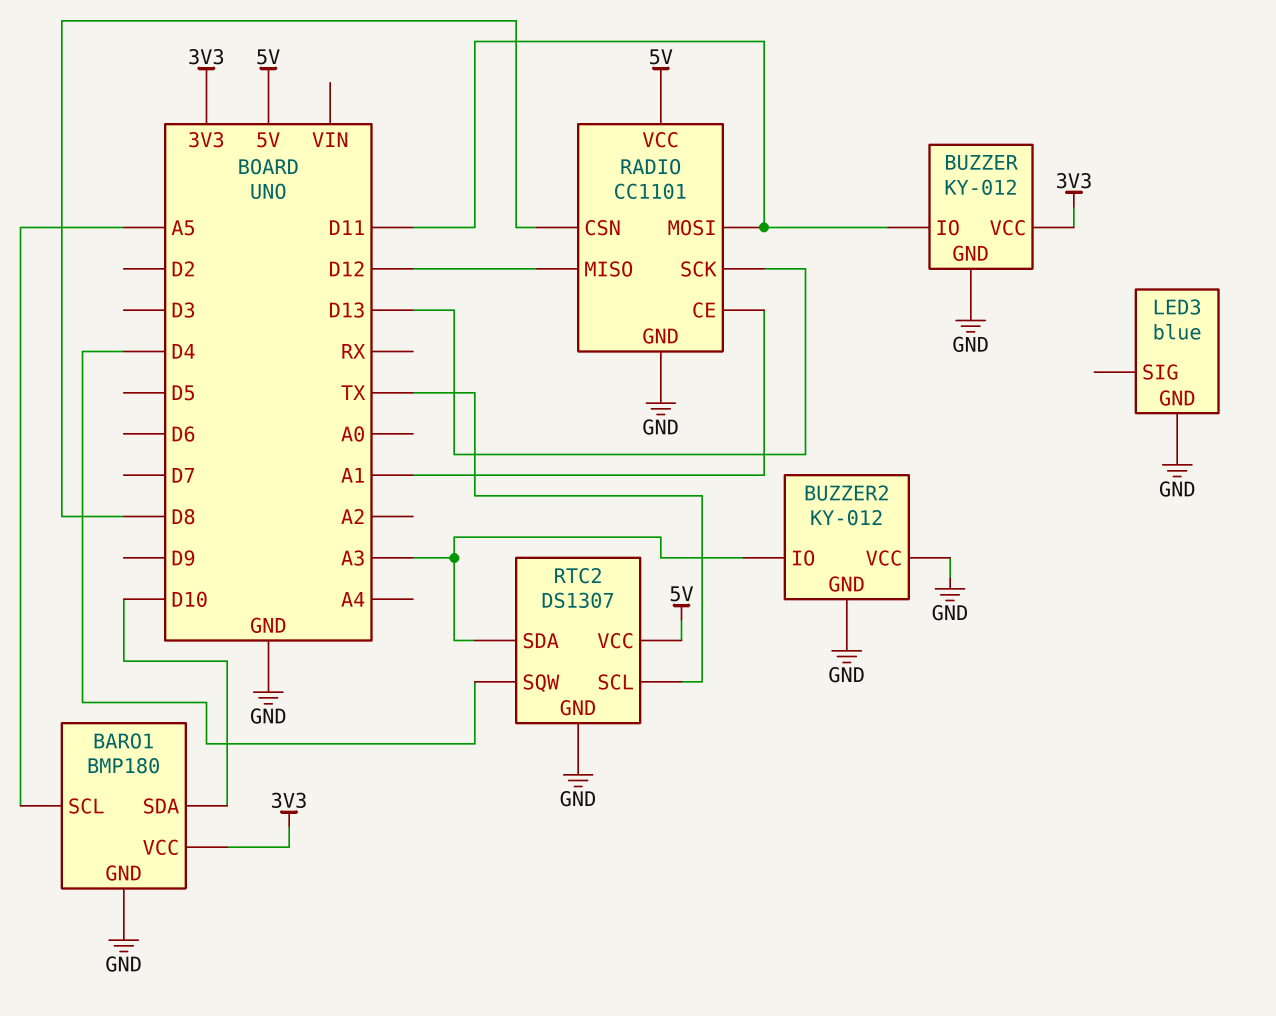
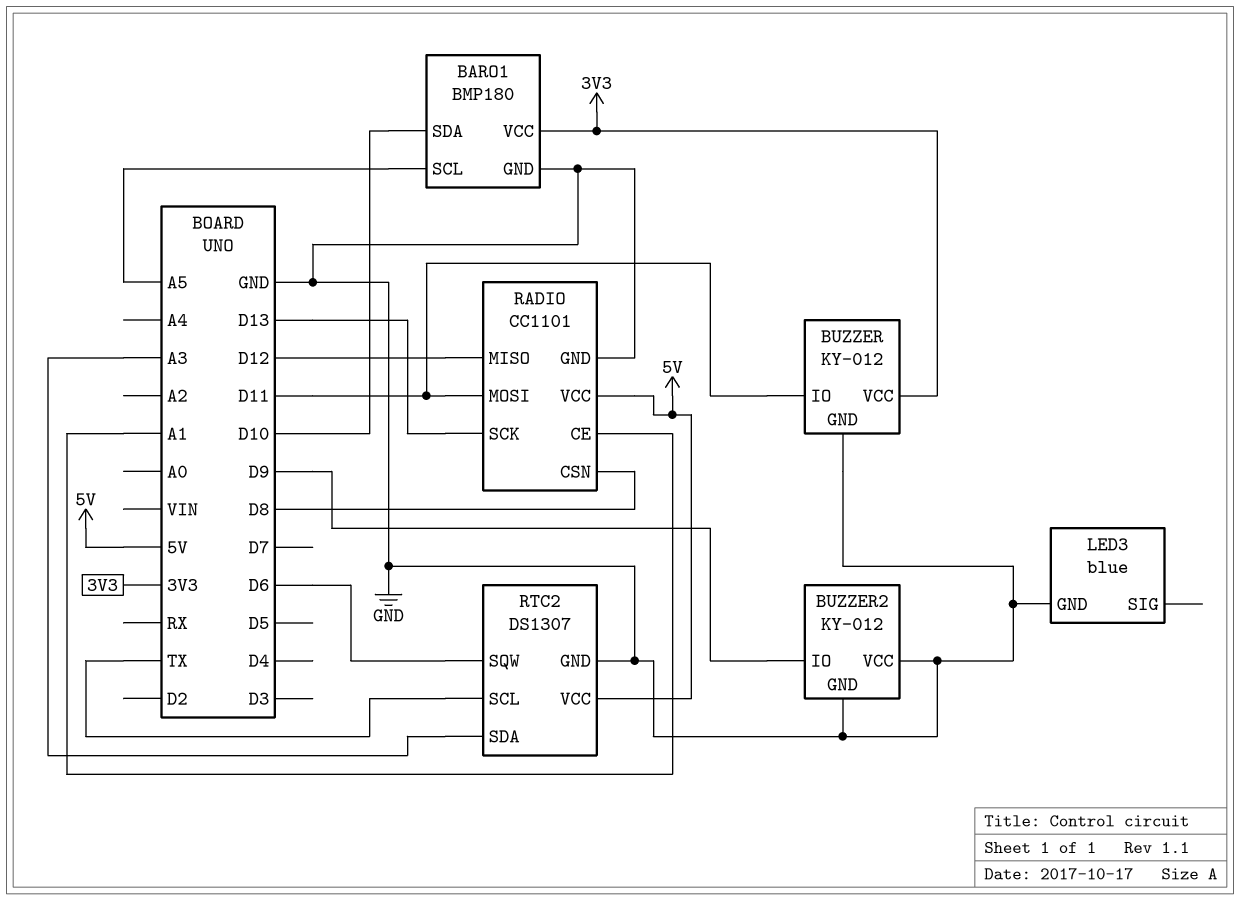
BUZZER2 pin IO: A3 -> D9
RTC2 pin SQW: D4 -> D6

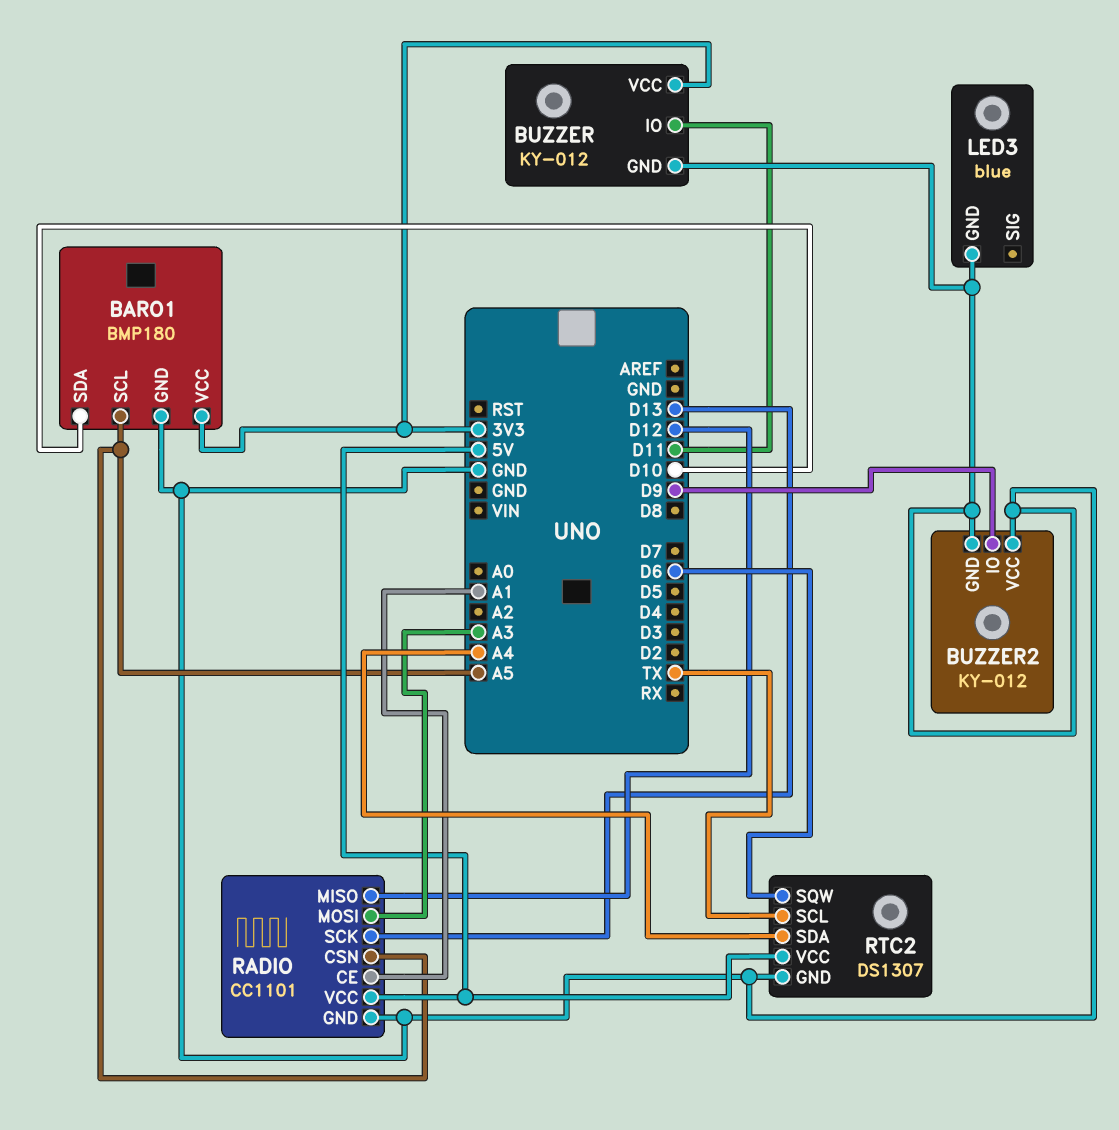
RADIO pin CSN: D8 -> A5
RADIO pin MOSI: D11 -> A3
RTC2 pin SDA: A3 -> A4

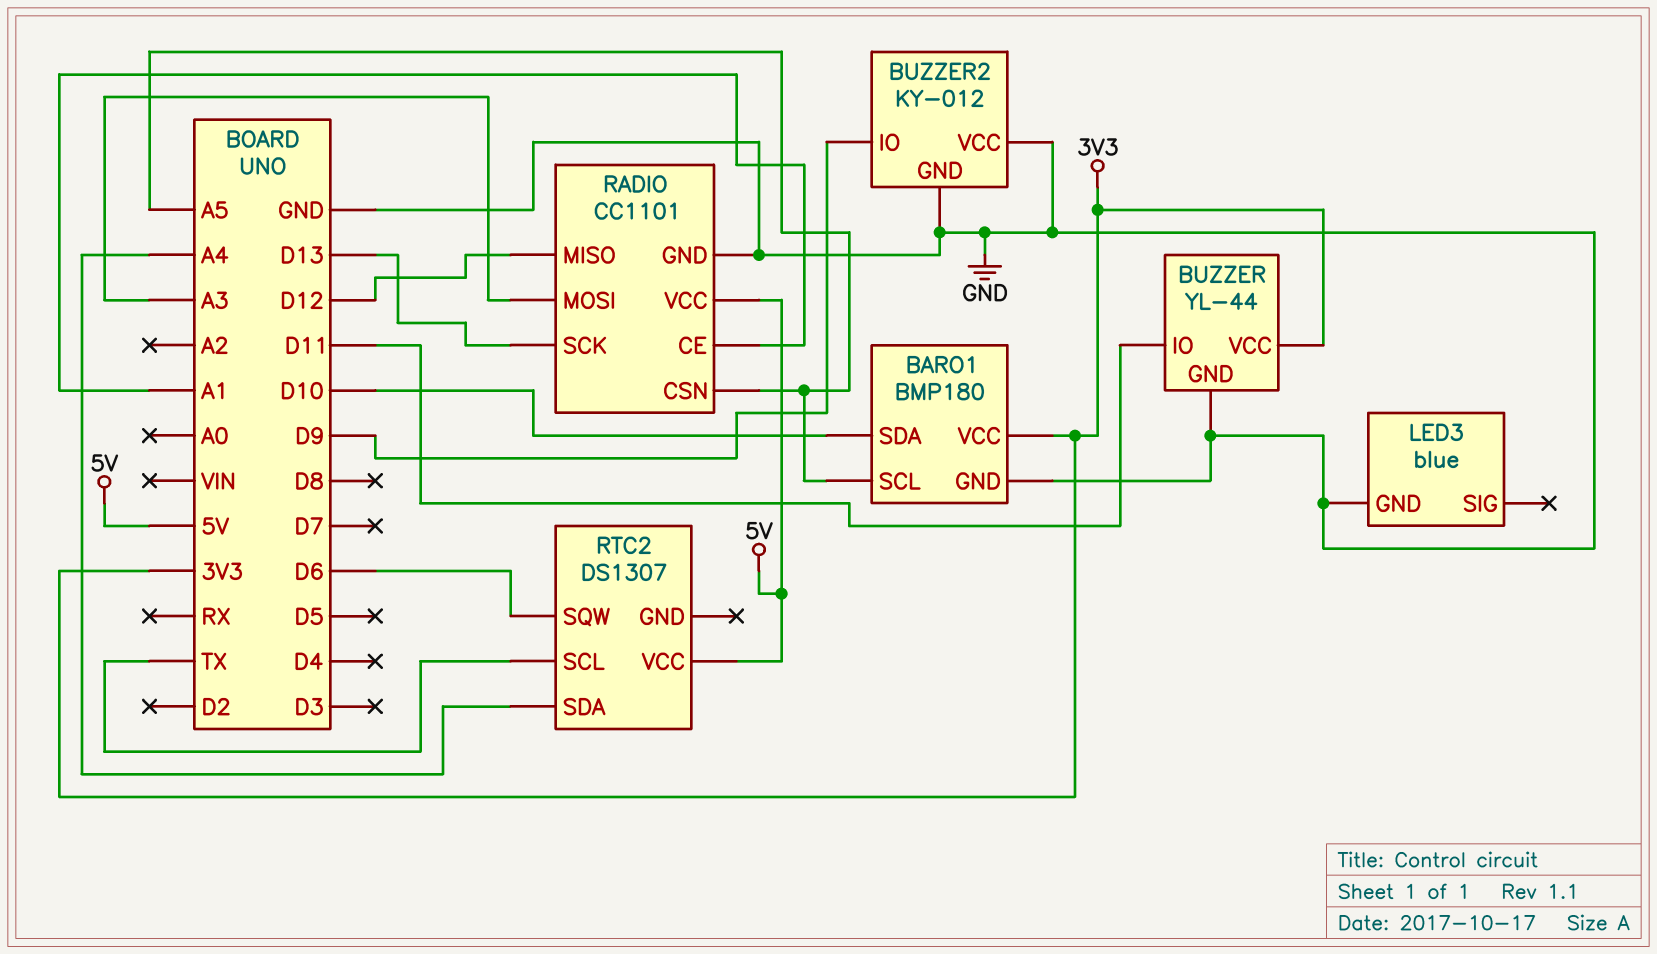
BUZZER: KY-012 -> YL-44
RTC2 pin GND: GND -> none

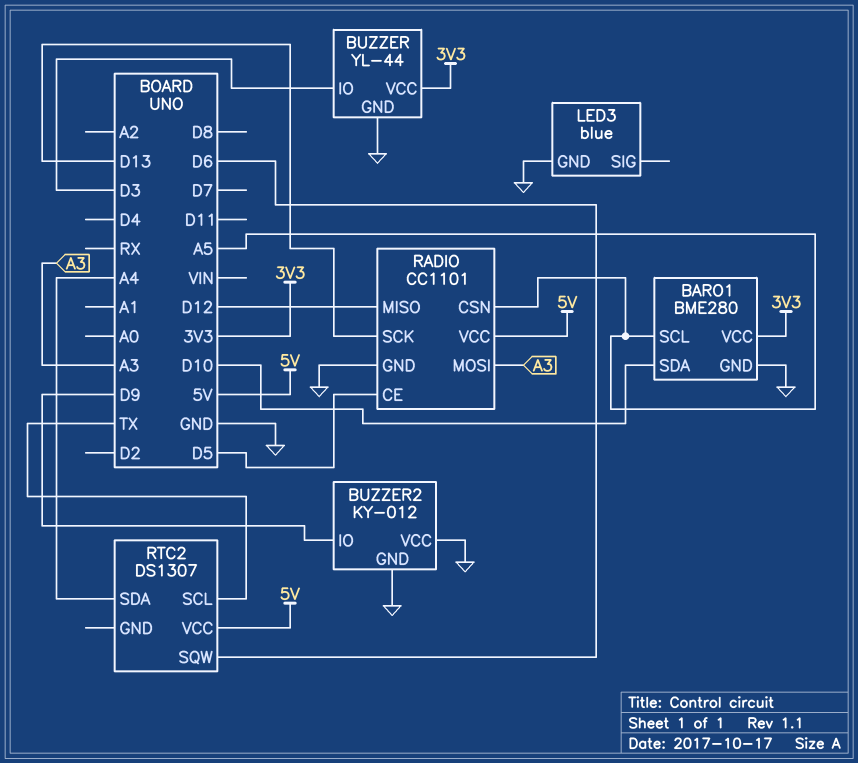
BARO1: BMP180 -> BME280
BUZZER pin IO: D11 -> D3
RADIO pin CE: A1 -> D5

